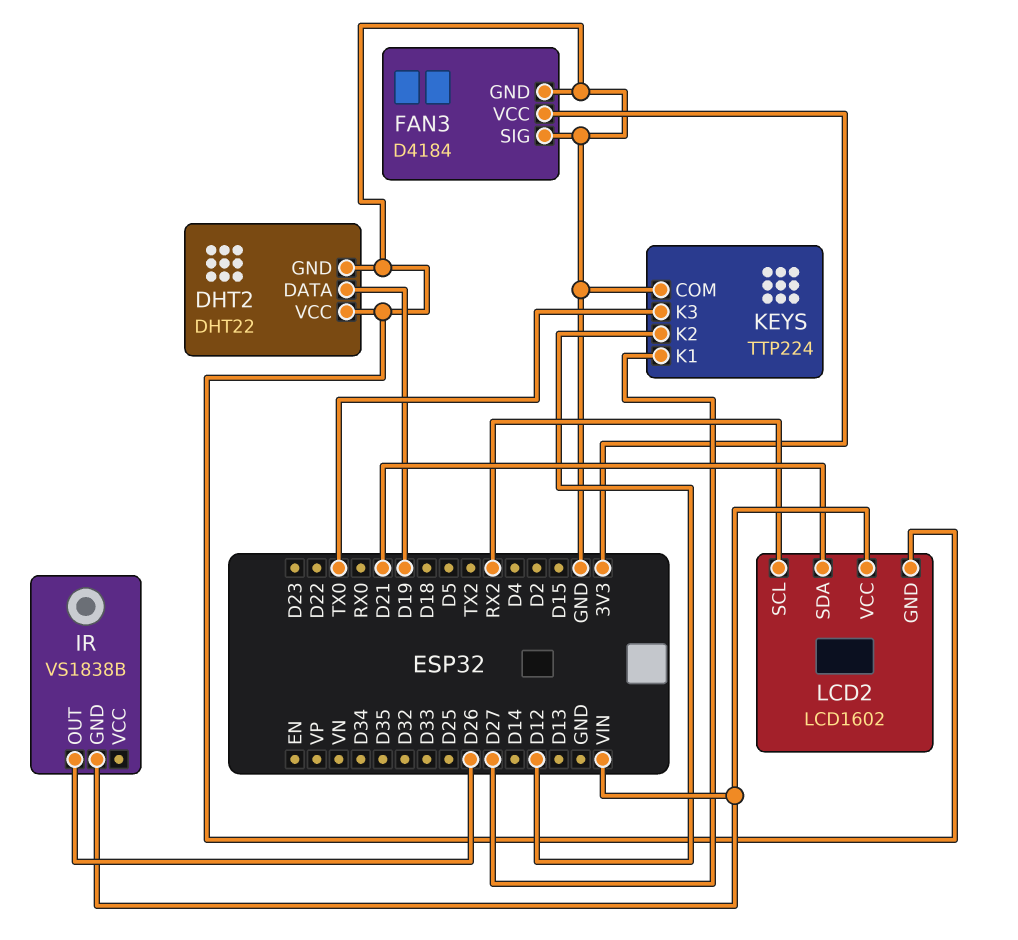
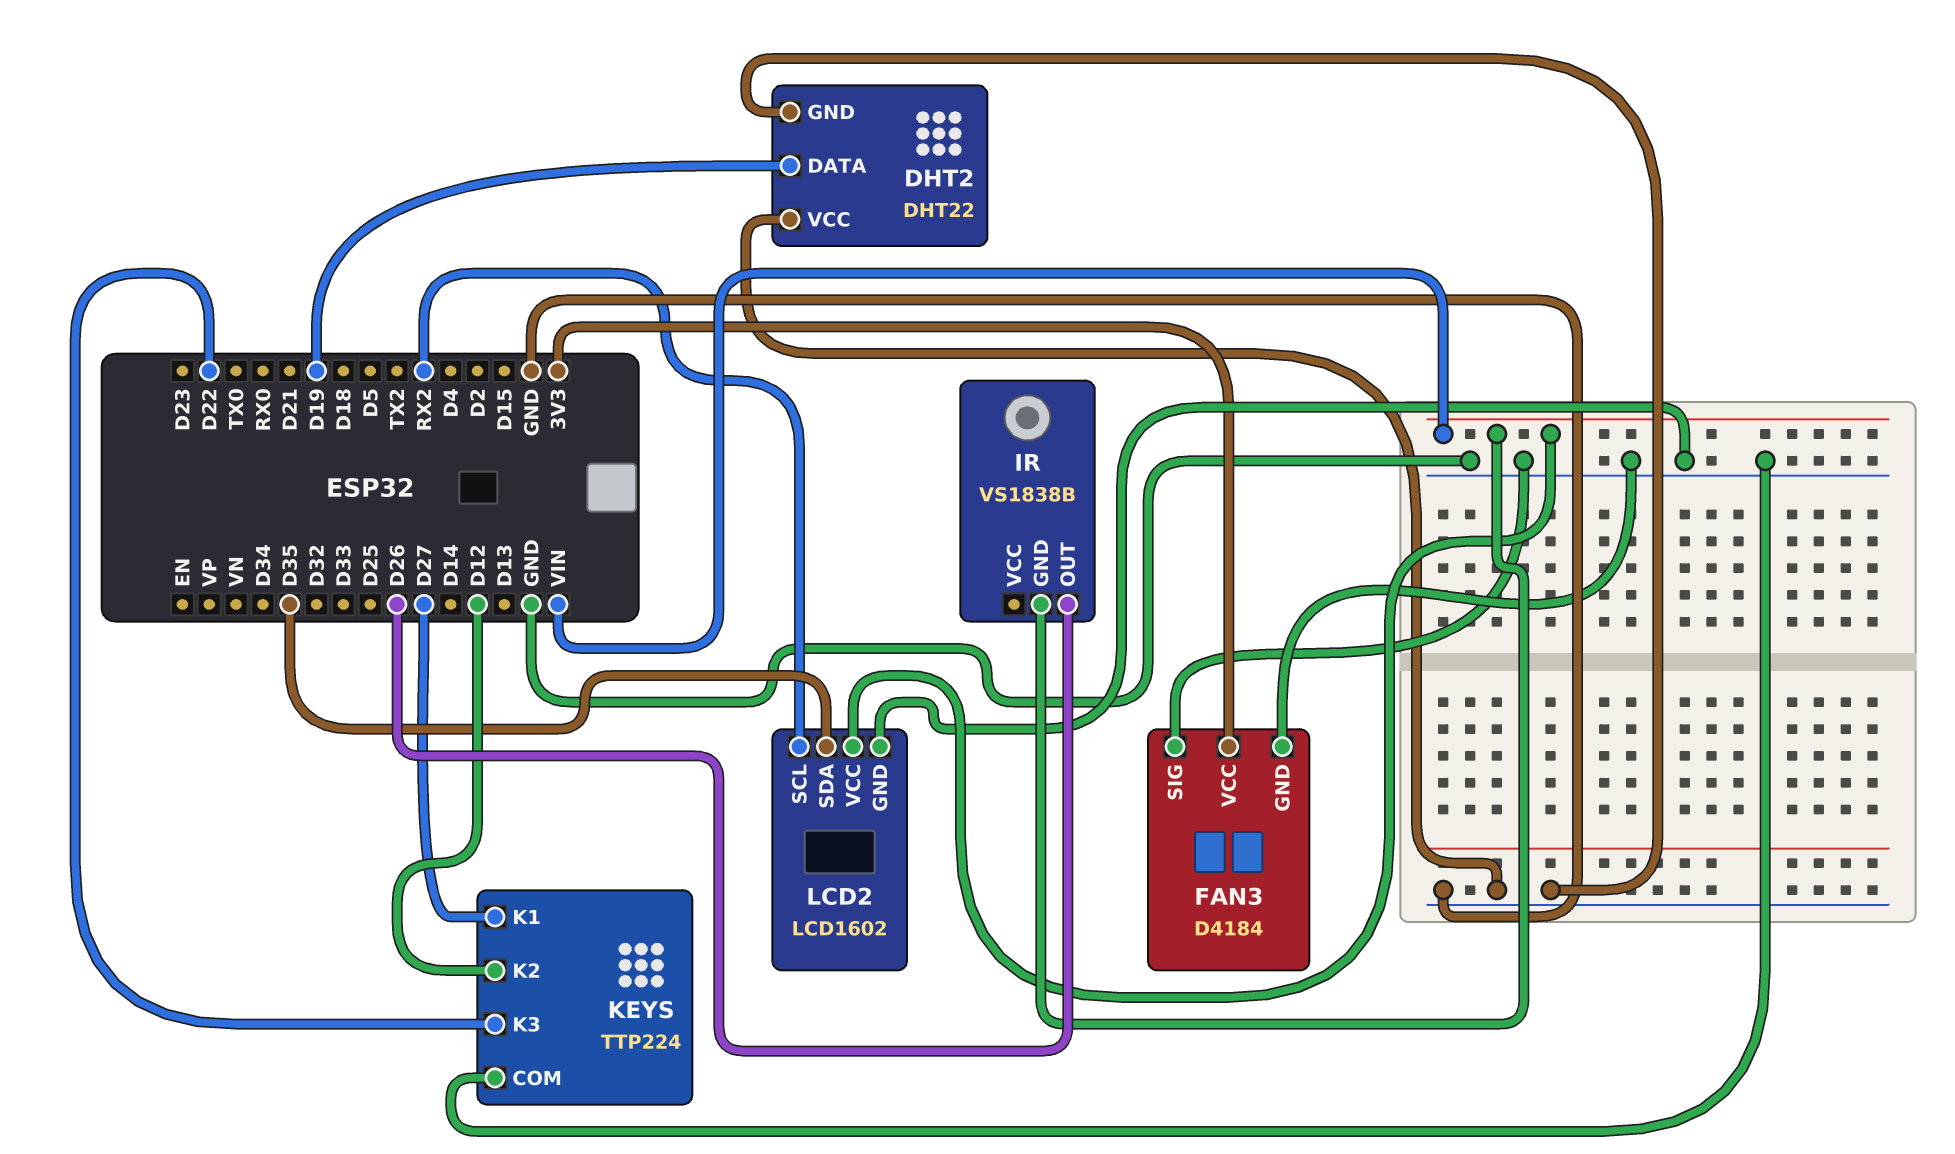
KEYS pin K3: TX0 -> D22
LCD2 pin SDA: D21 -> D35

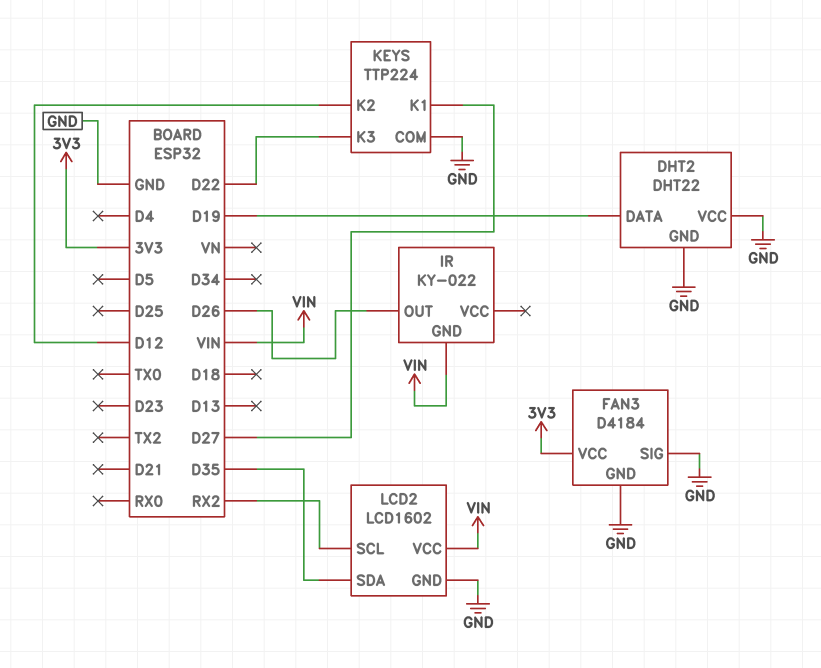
IR: VS1838B -> KY-022

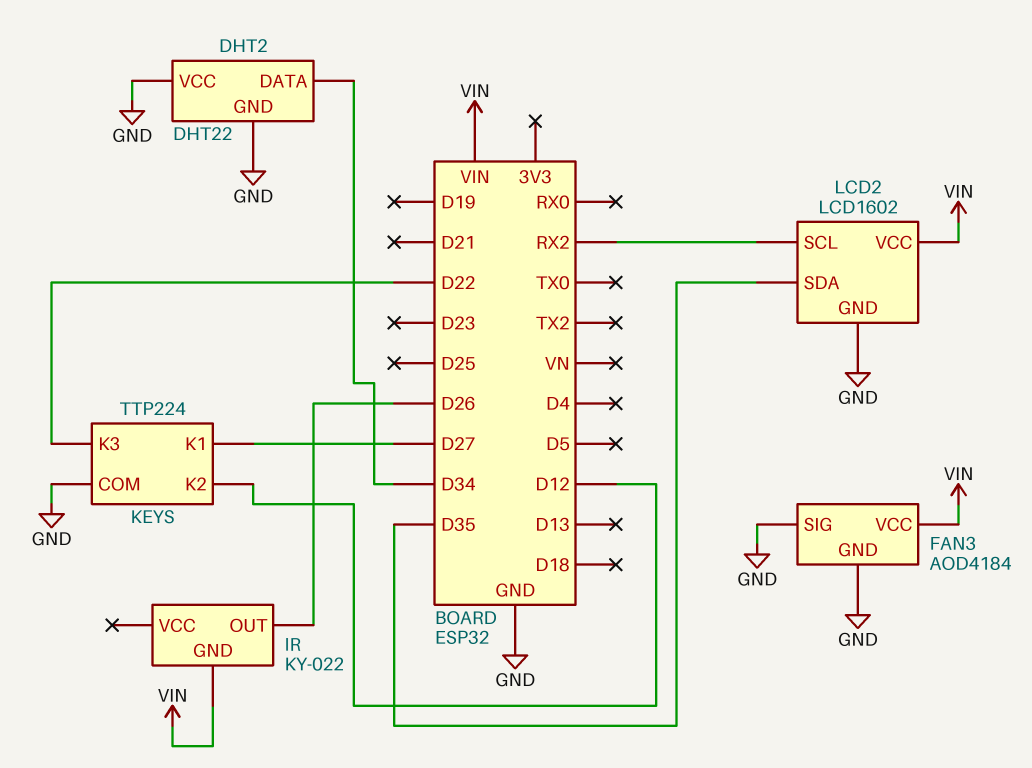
DHT2 pin DATA: D19 -> D34
FAN3: D4184 -> AOD4184
FAN3 pin VCC: 3V3 -> VIN

